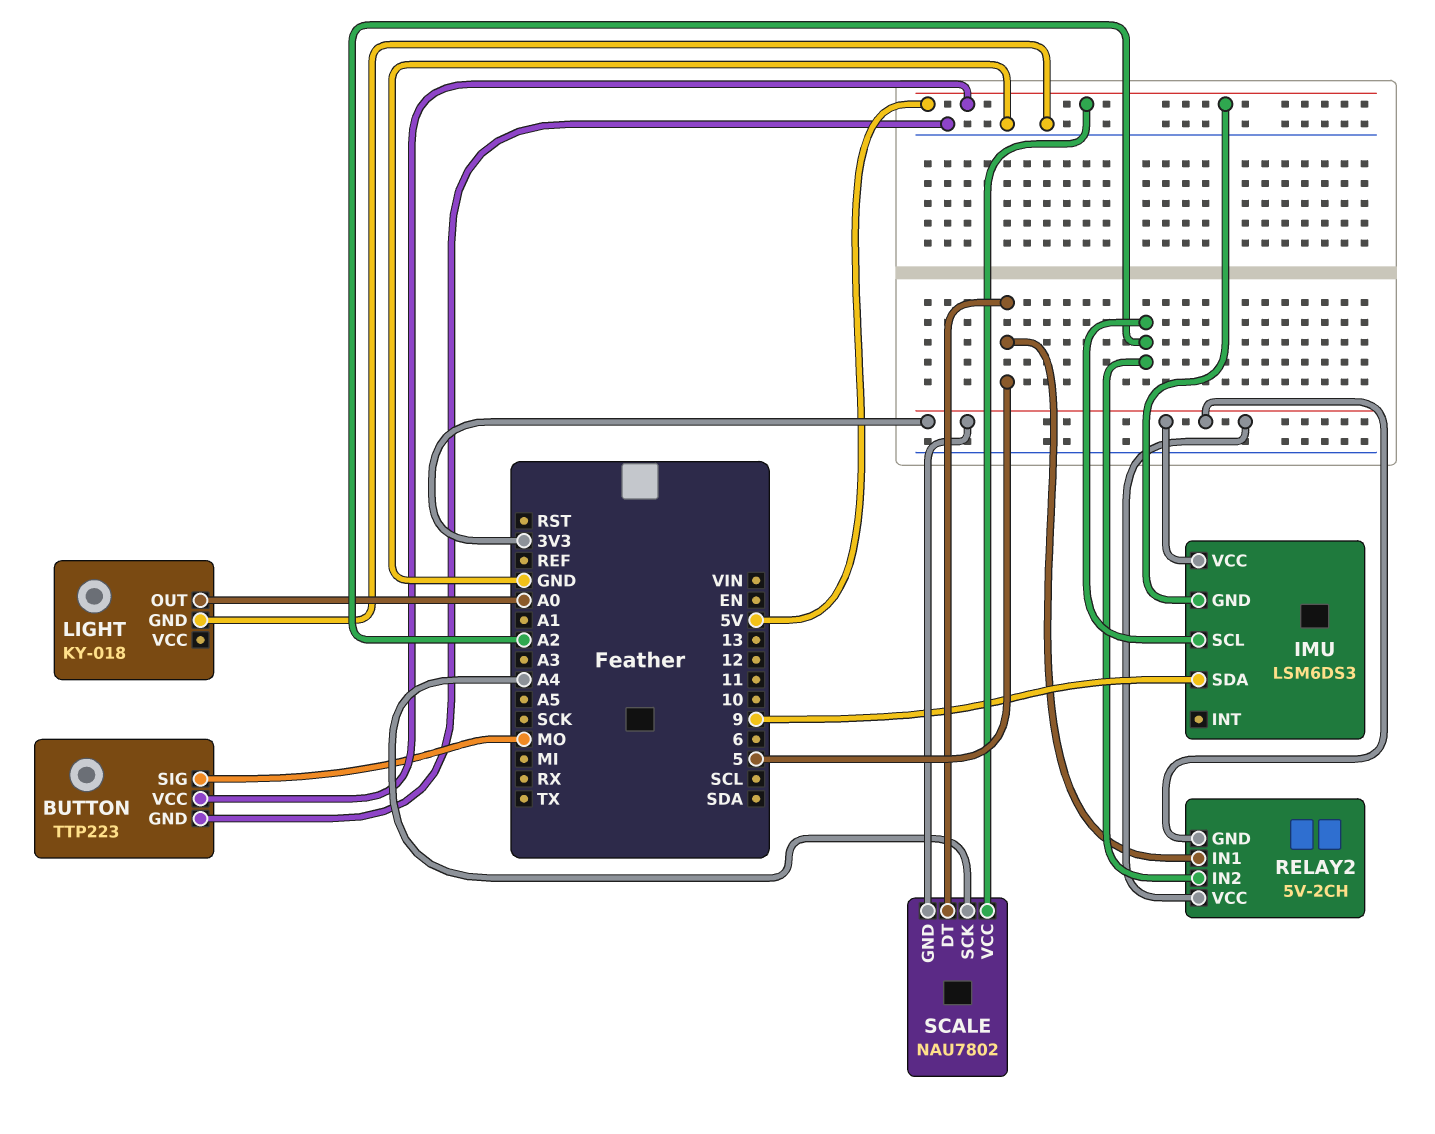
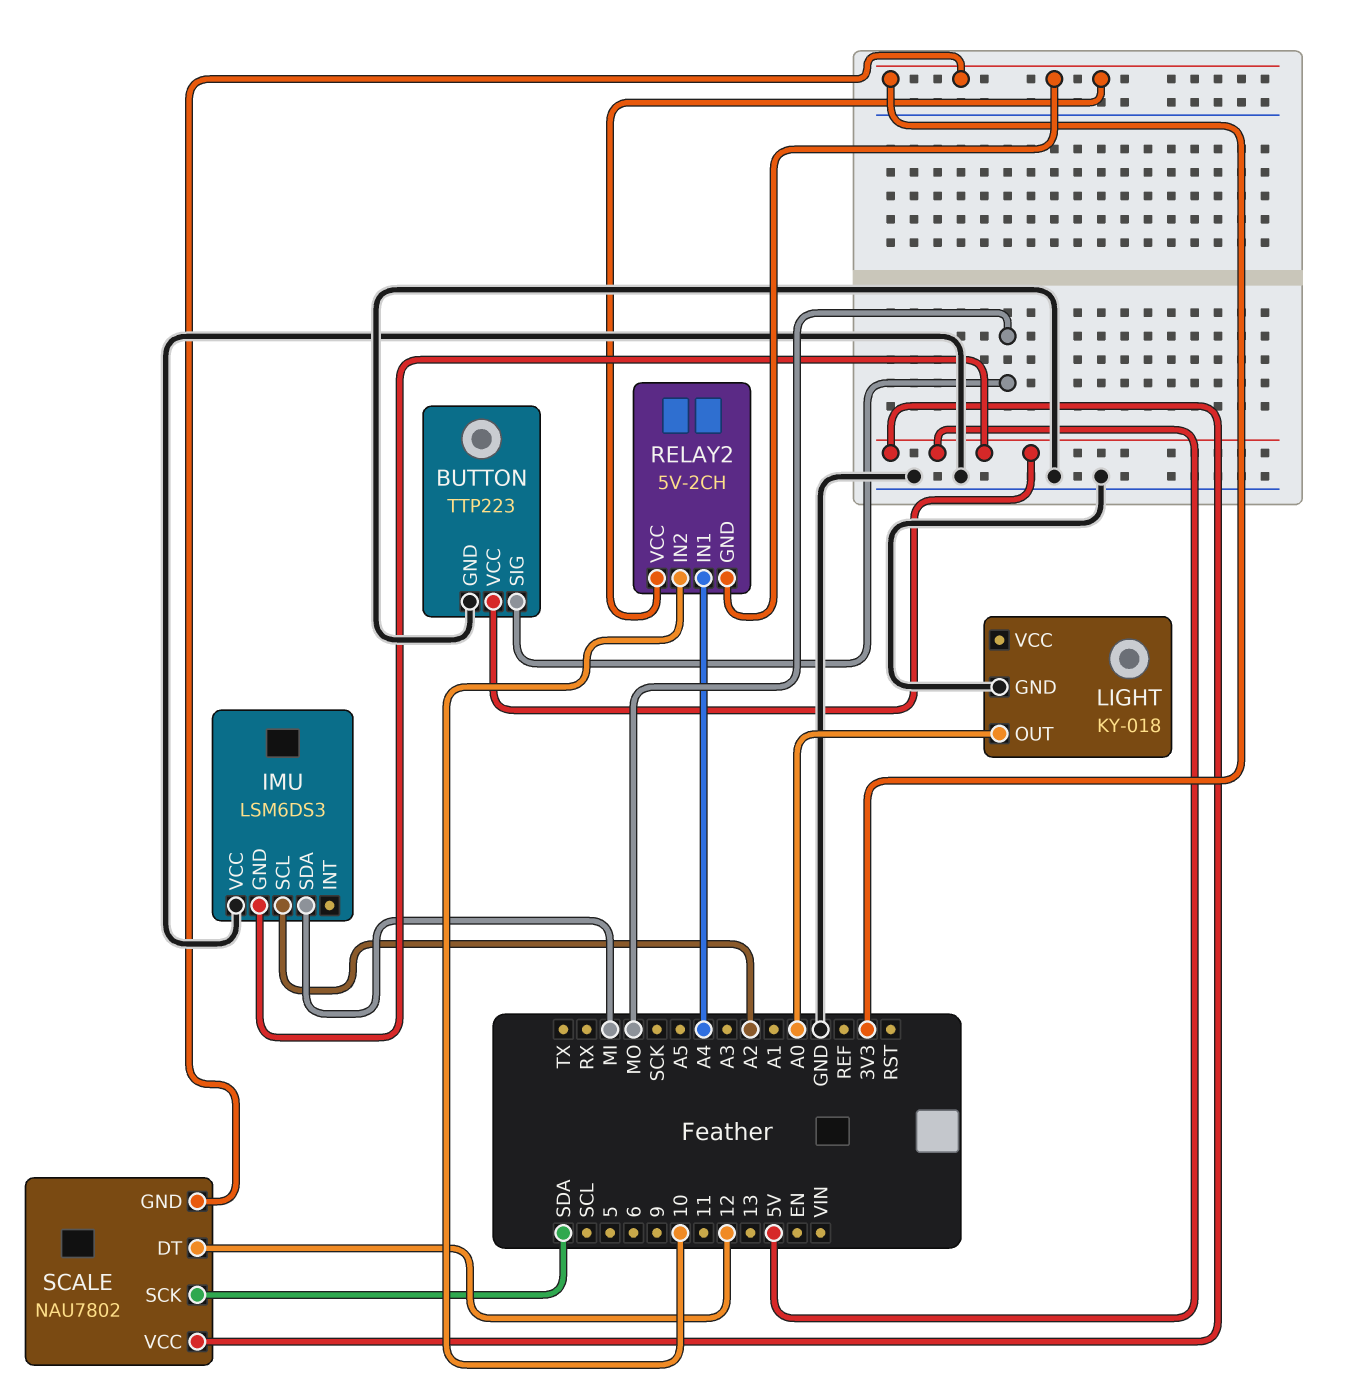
IMU pin SDA: 9 -> MI
IMU pin VCC: 3V3 -> GND
RELAY2 pin IN1: 5 -> A4
RELAY2 pin IN2: A2 -> 10
SCALE pin DT: 5 -> 12
SCALE pin SCK: A4 -> SDA

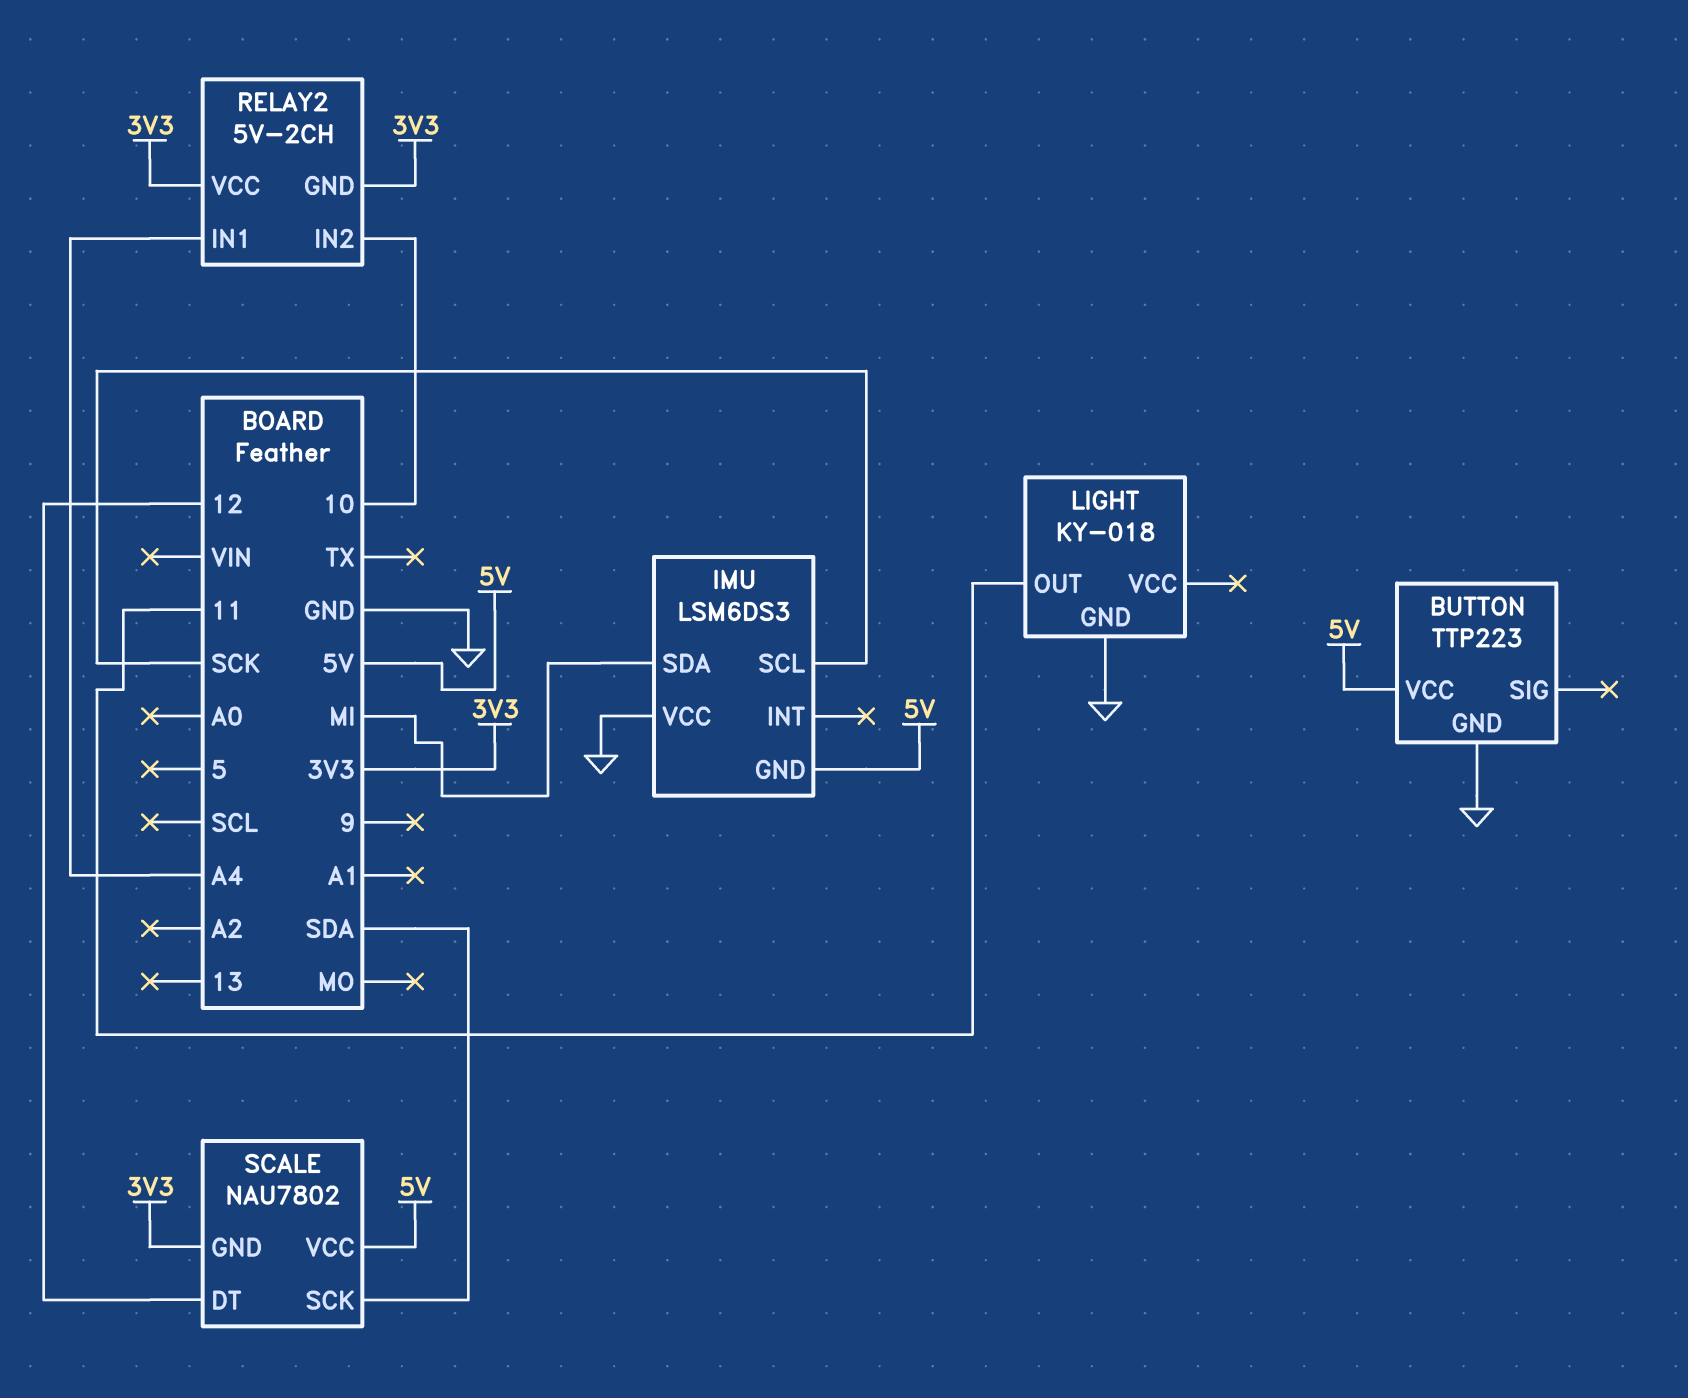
BUTTON pin SIG: MO -> none
IMU pin SCL: A2 -> SCK
LIGHT pin OUT: A0 -> 11

